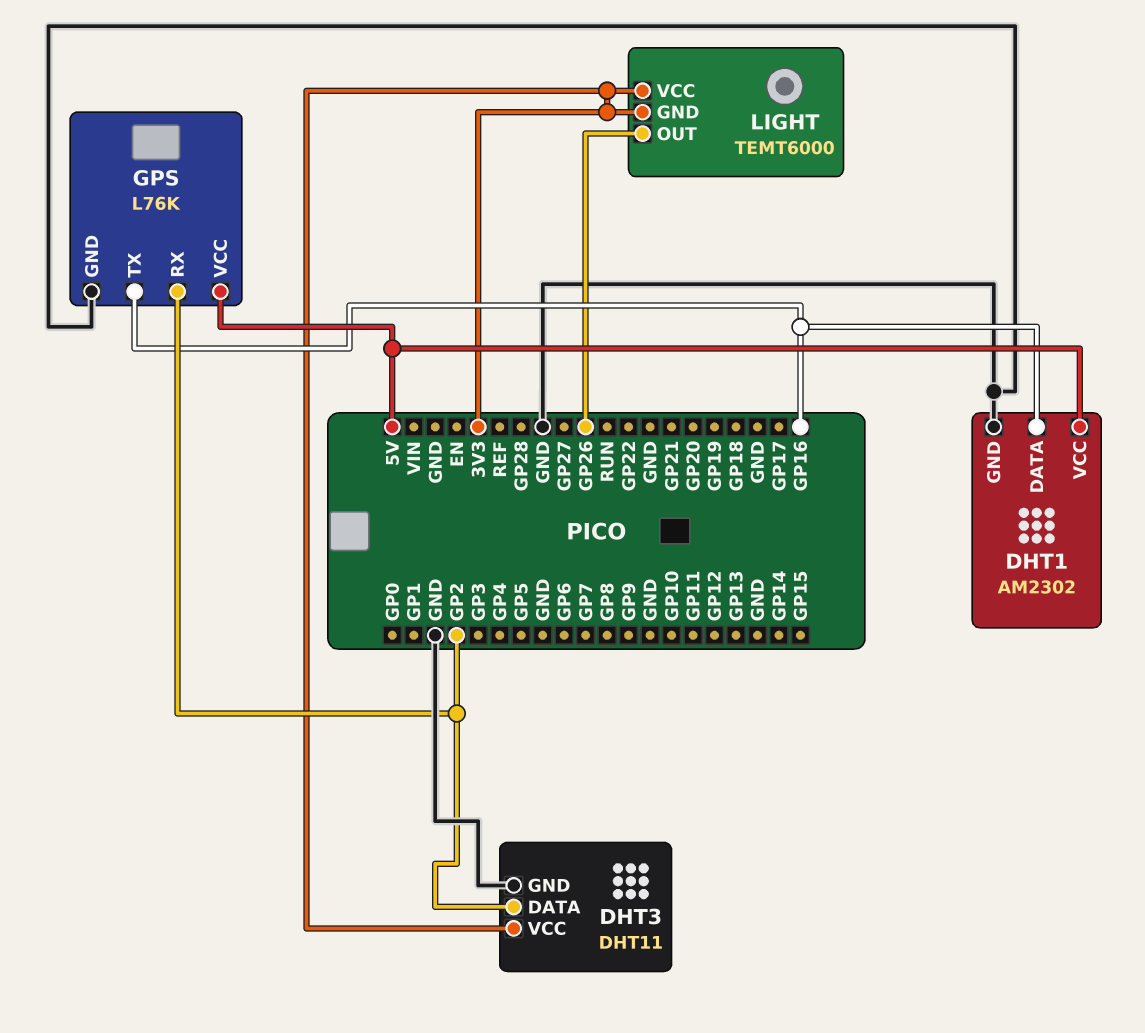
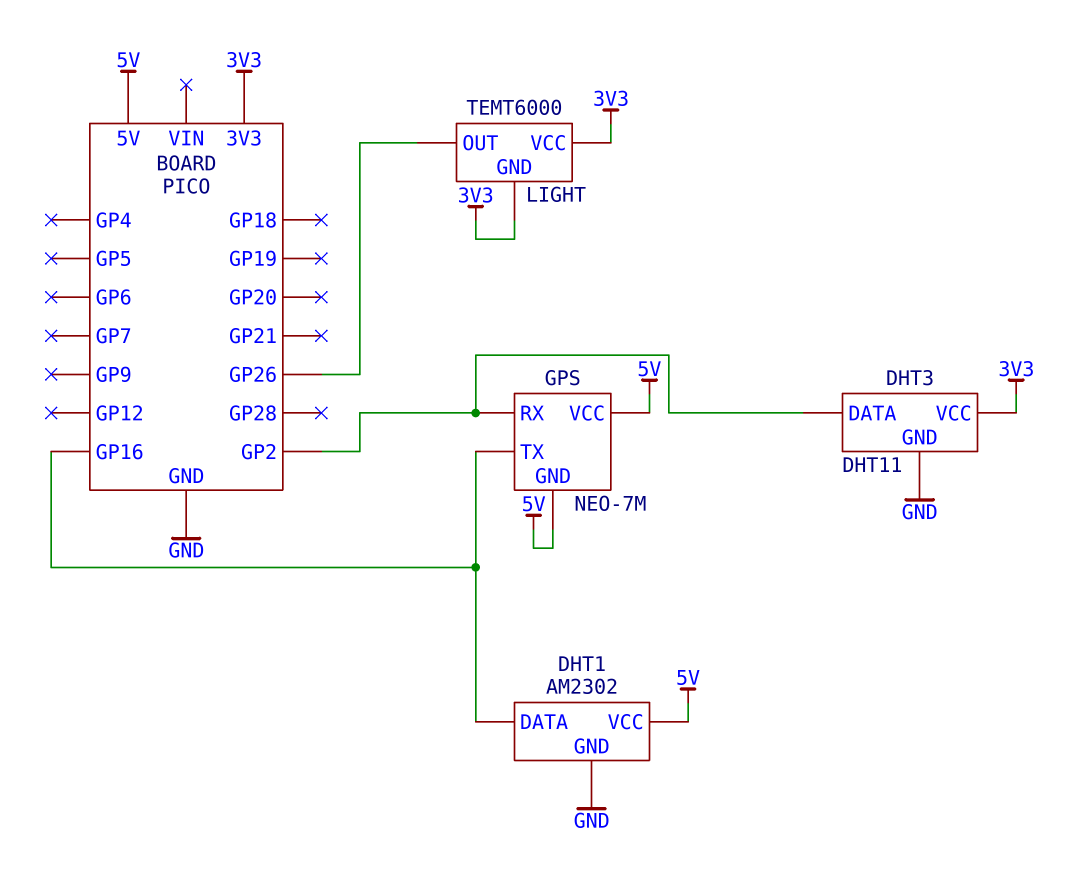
GPS: L76K -> NEO-7M
GPS pin GND: GND -> 5V

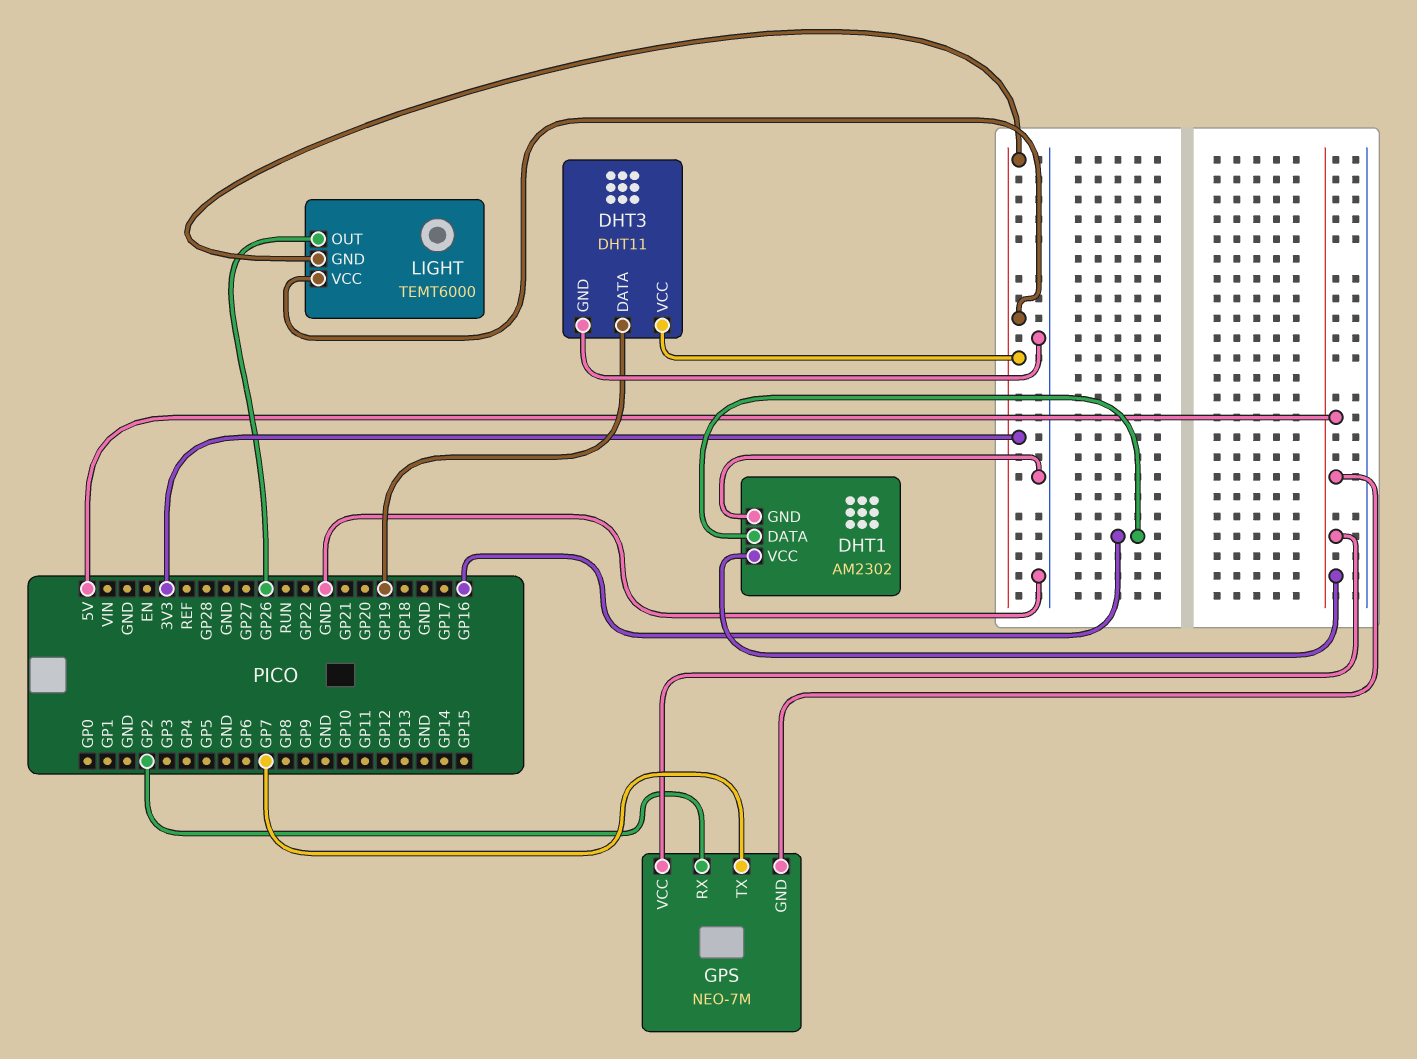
DHT3 pin DATA: GP2 -> GP19
GPS pin TX: GP16 -> GP7

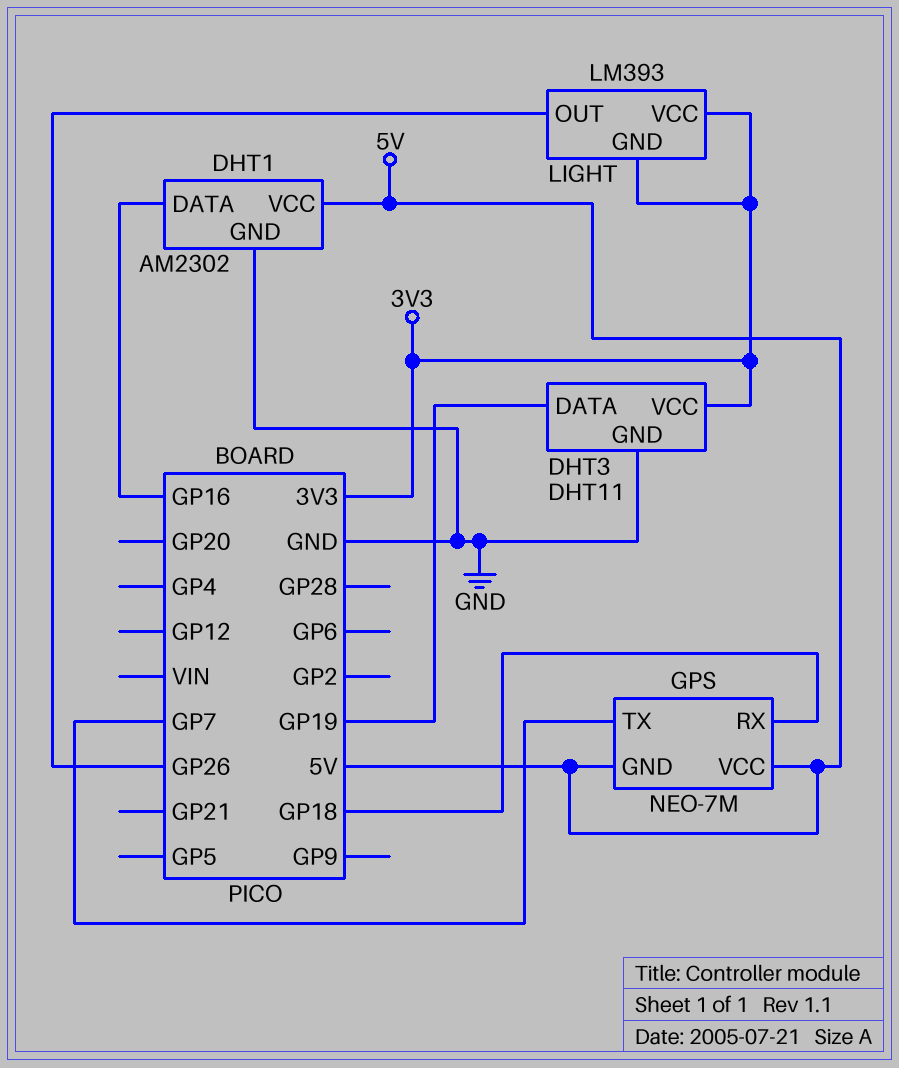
GPS pin RX: GP2 -> GP18
LIGHT: TEMT6000 -> LM393

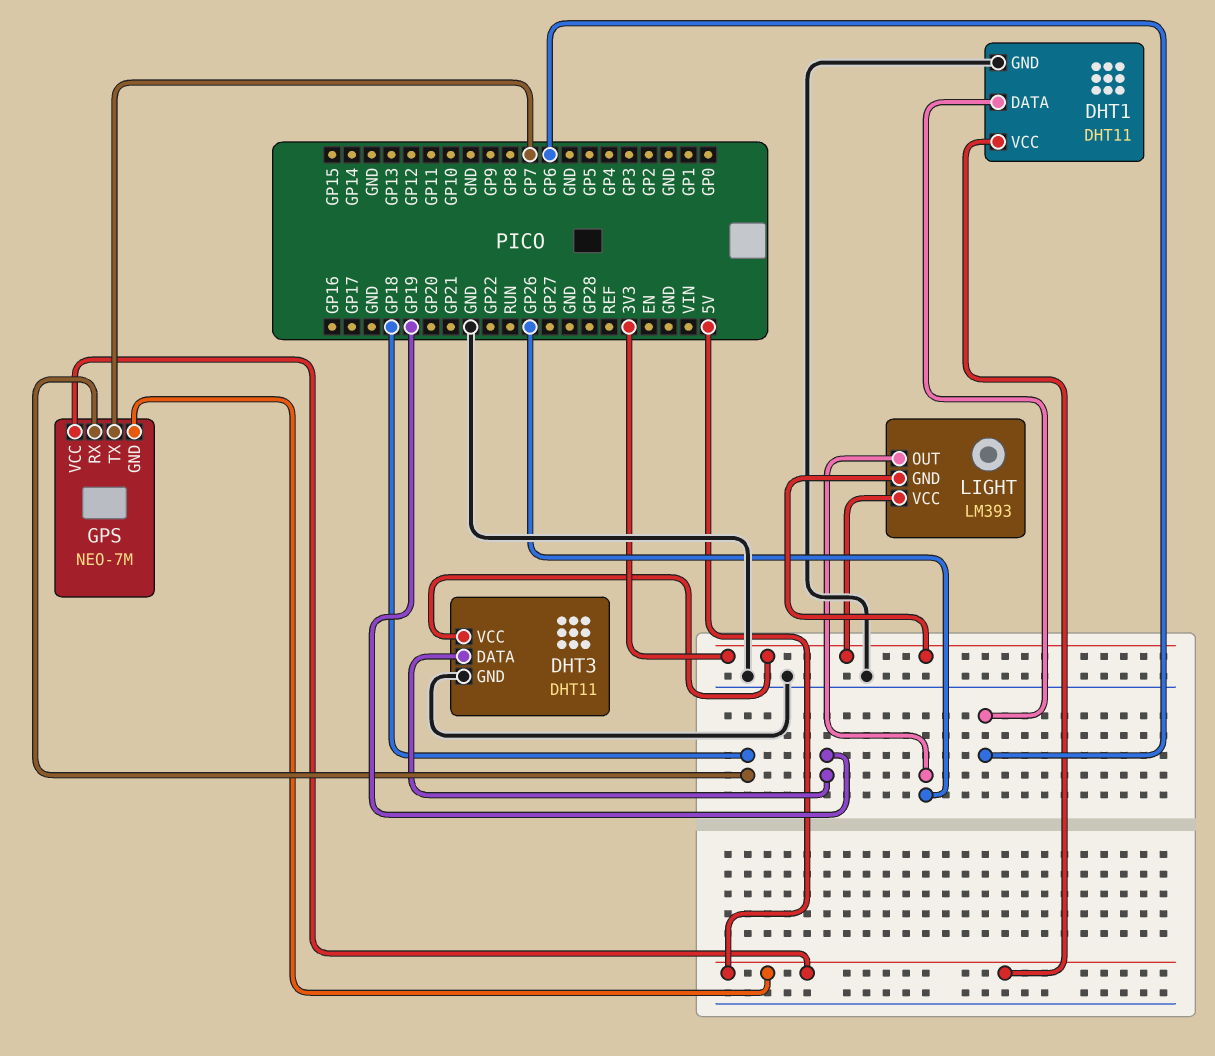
DHT1: AM2302 -> DHT11
DHT1 pin DATA: GP16 -> GP6

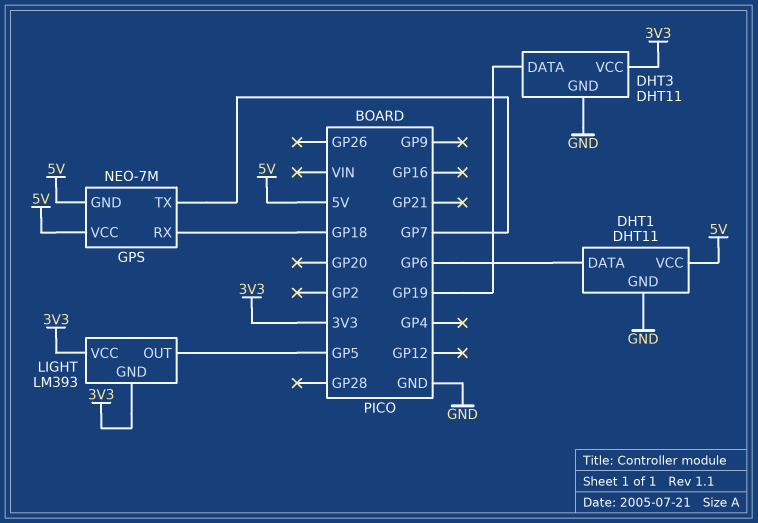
LIGHT pin OUT: GP26 -> GP5

